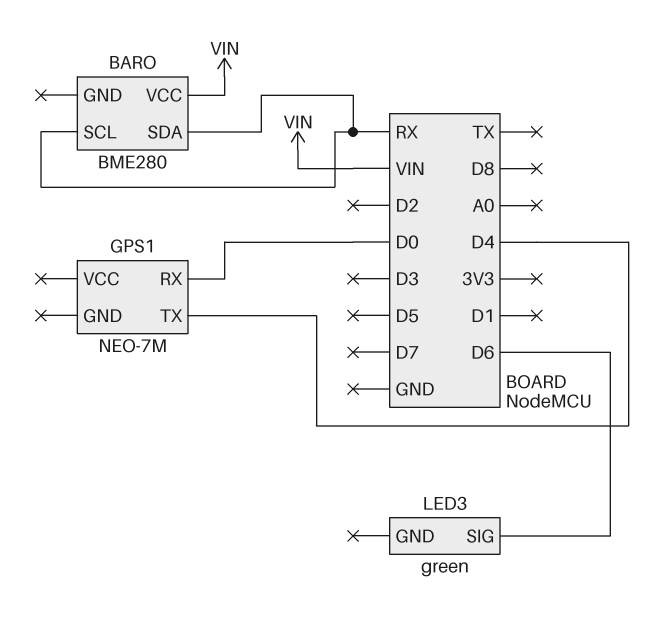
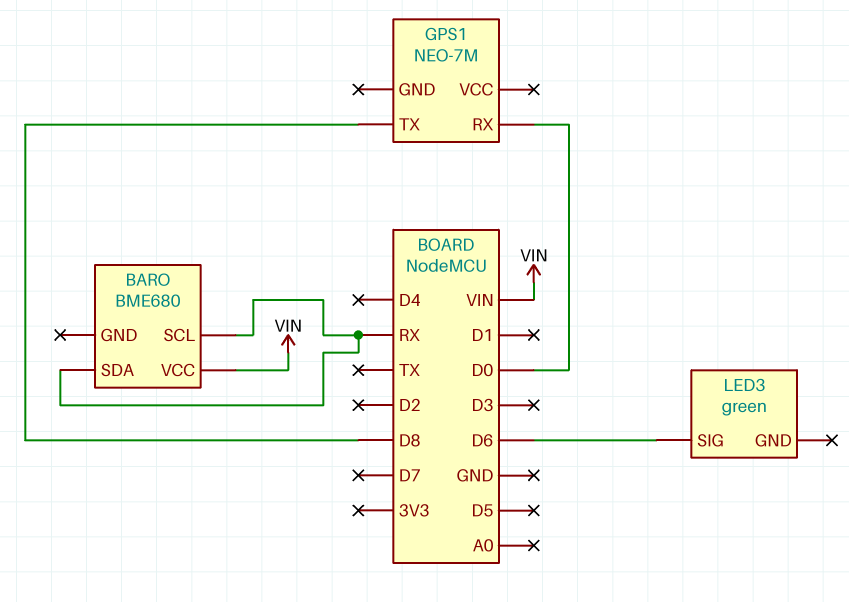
BARO: BME280 -> BME680
GPS1 pin TX: D4 -> D8

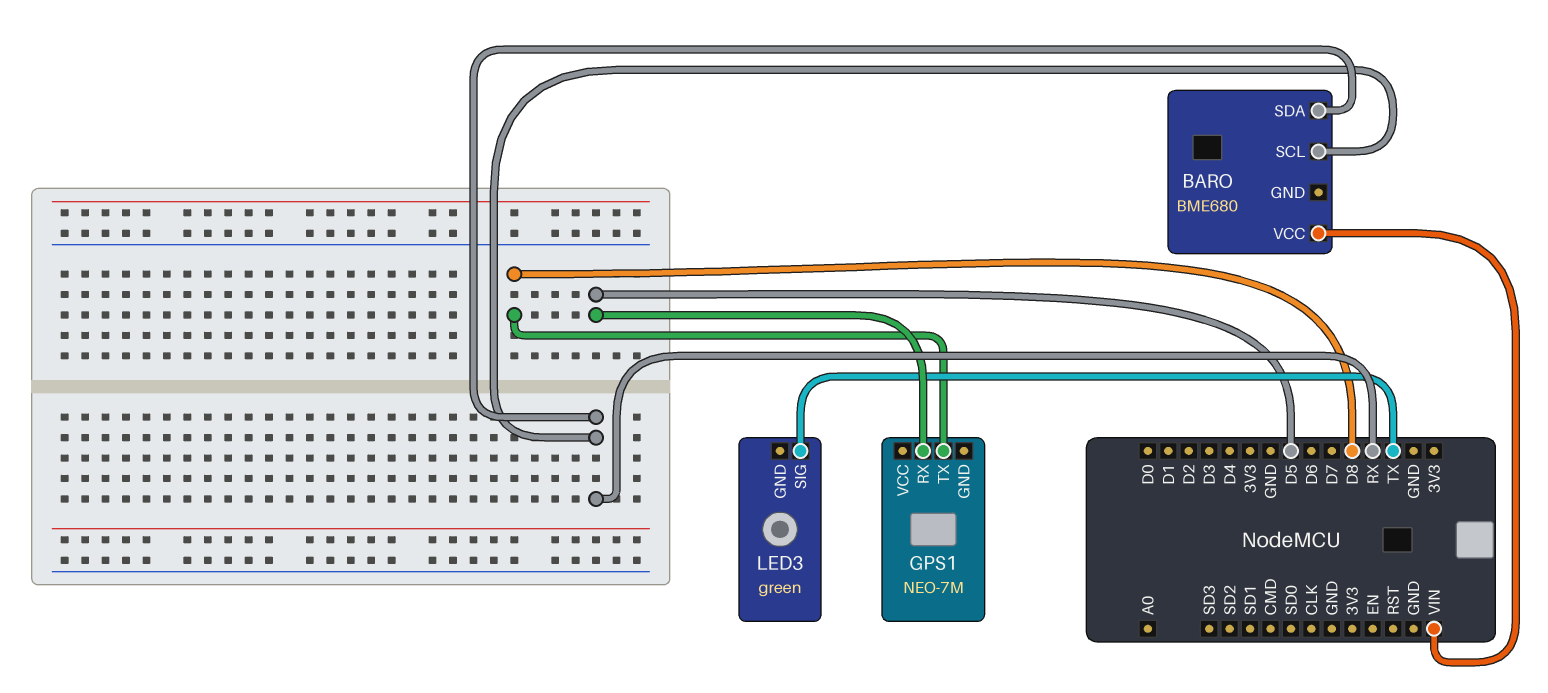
GPS1 pin RX: D0 -> D5
LED3 pin SIG: D6 -> TX

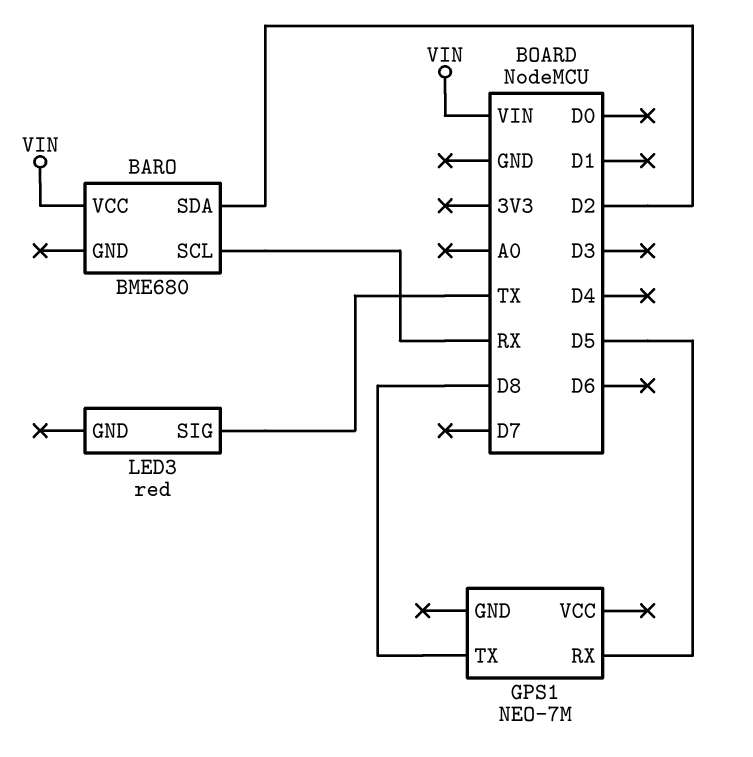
BARO pin SDA: RX -> D2
LED3: green -> red

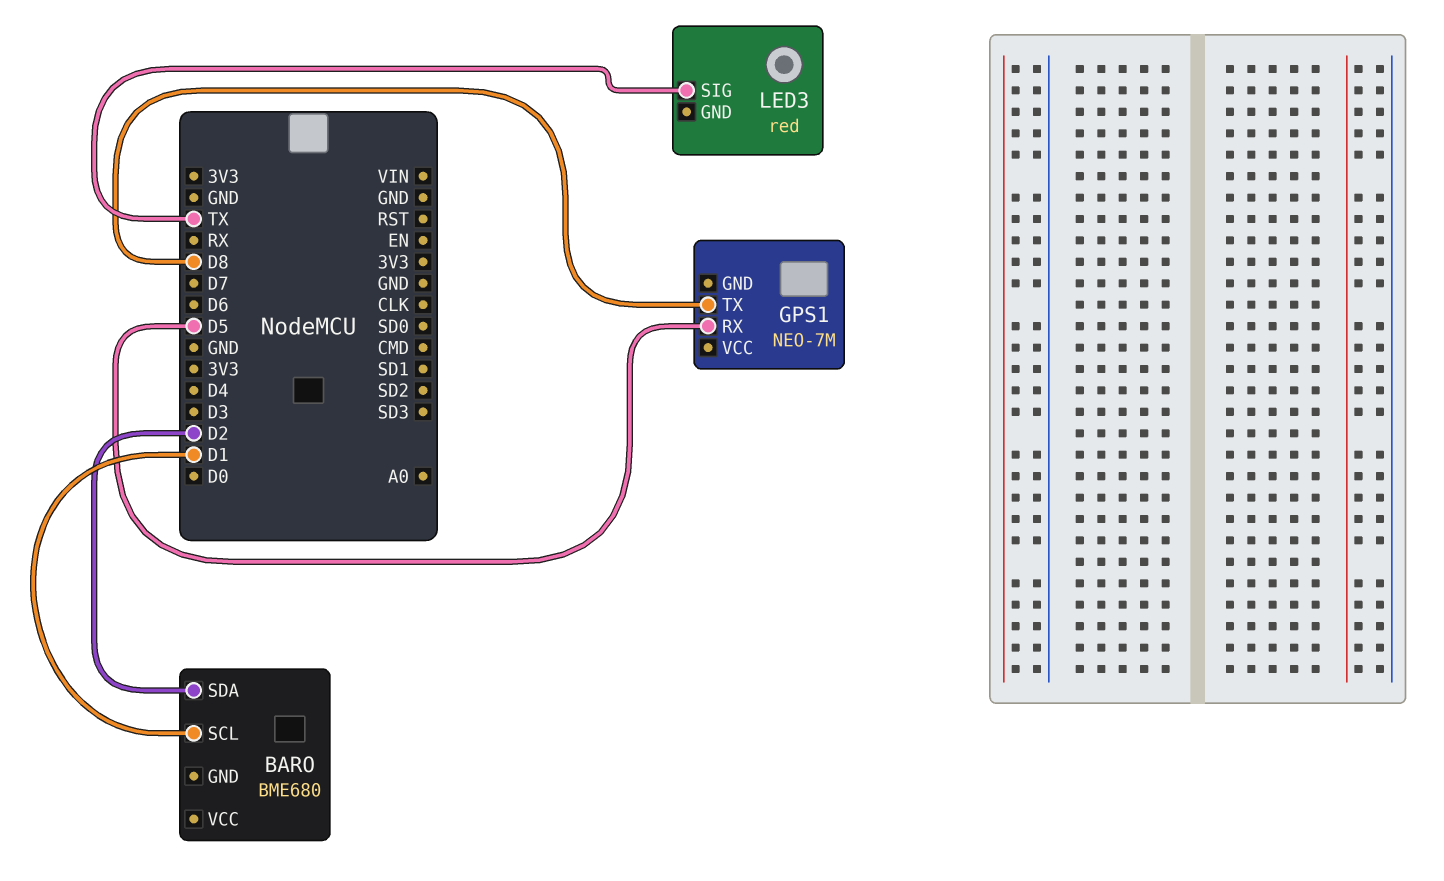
BARO pin SCL: RX -> D1
BARO pin VCC: VIN -> none

